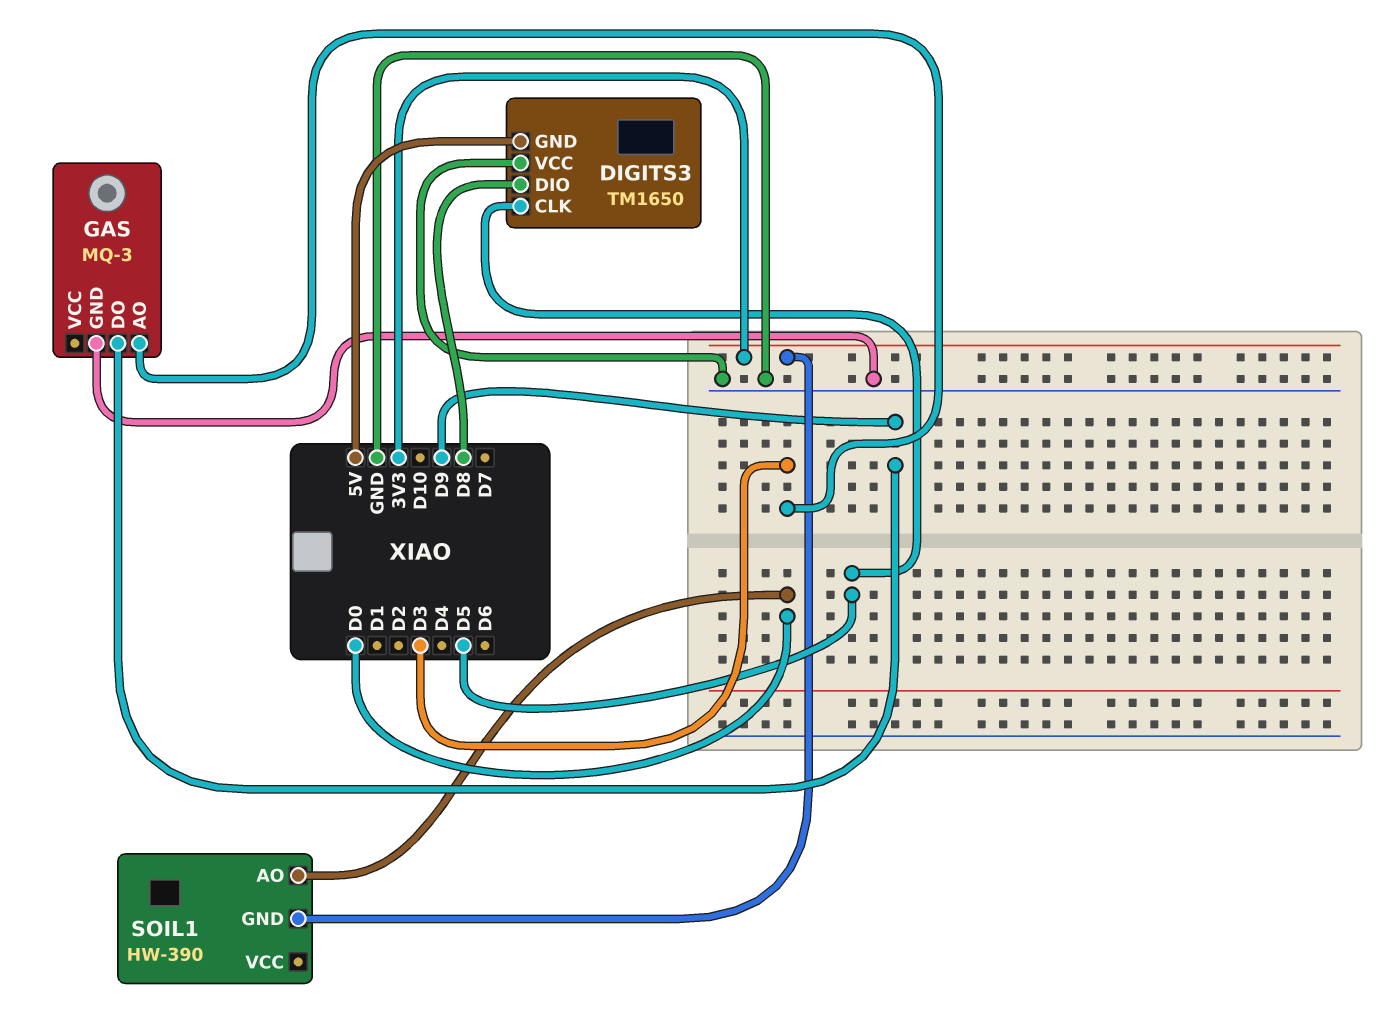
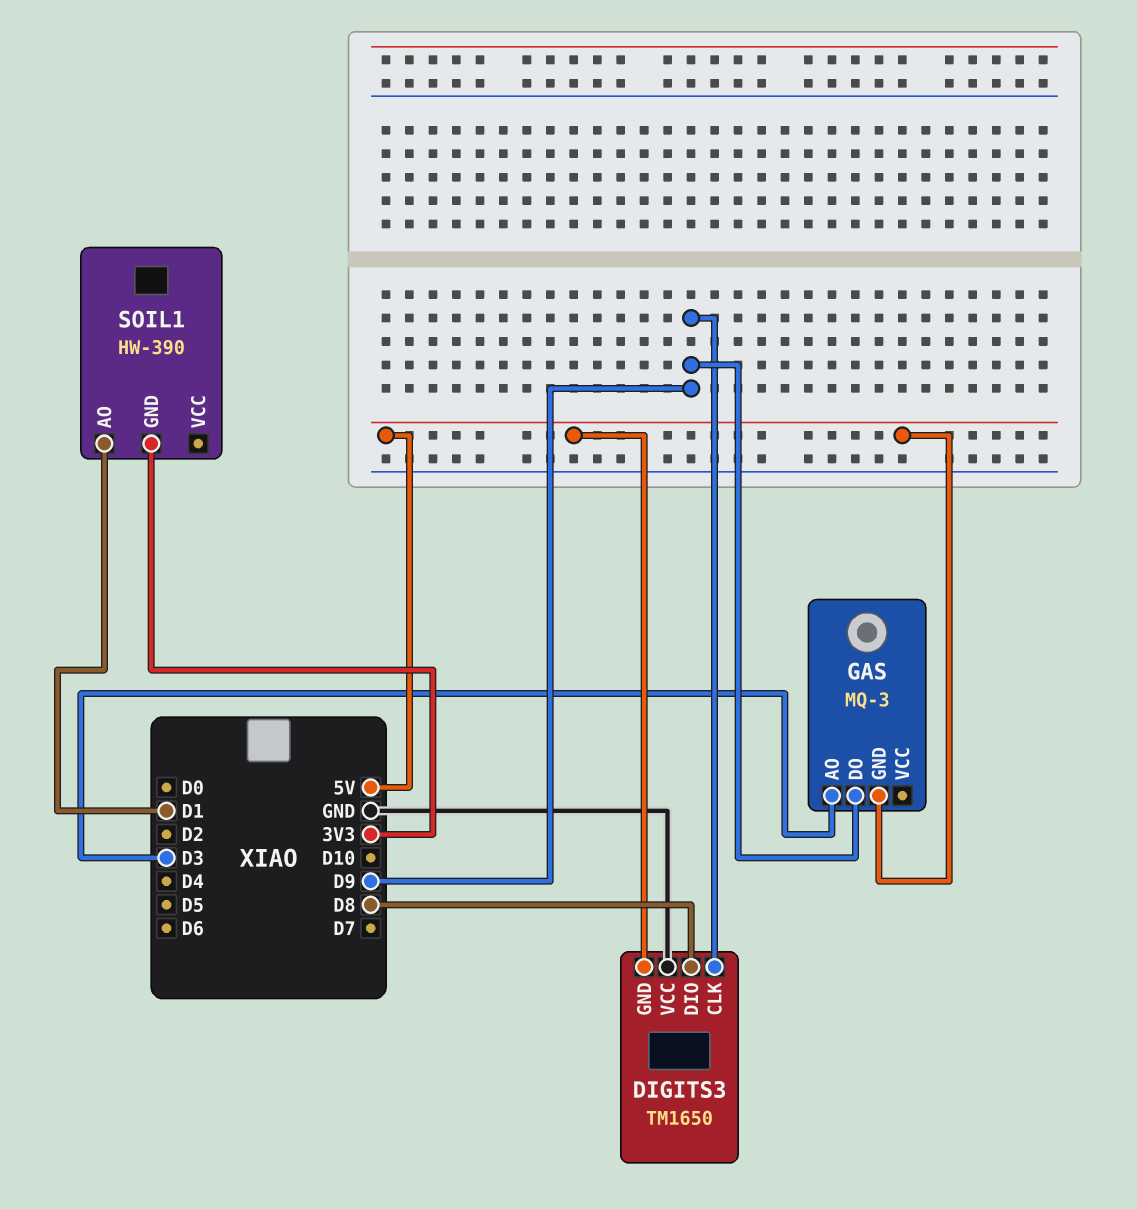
DIGITS3 pin CLK: D5 -> D9
GAS pin GND: GND -> 5V
SOIL1 pin AO: D0 -> D1

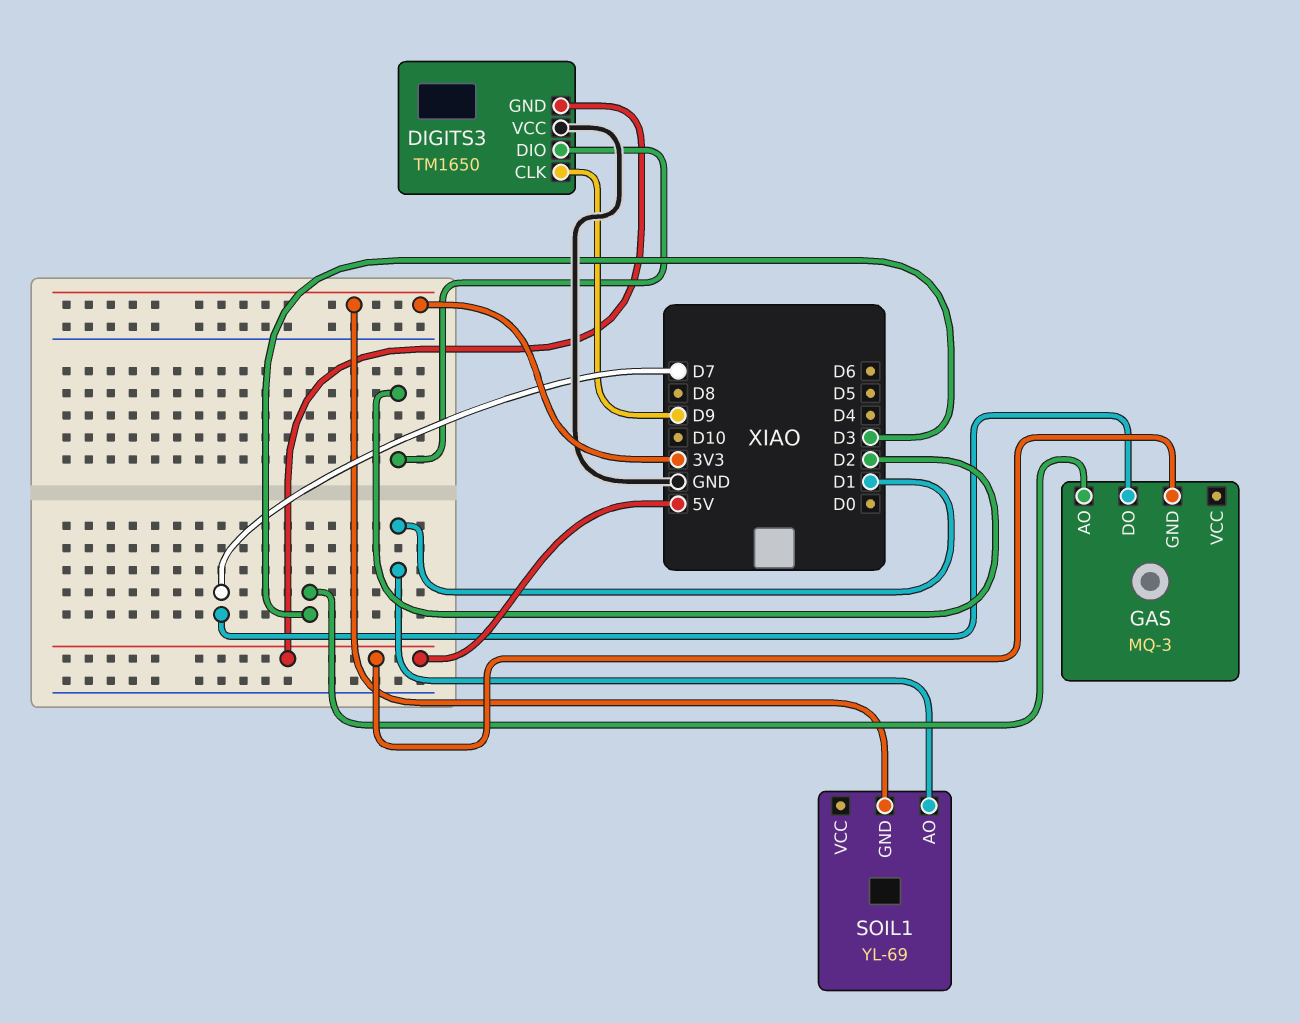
DIGITS3 pin DIO: D8 -> D2
GAS pin DO: D9 -> D7
SOIL1: HW-390 -> YL-69

